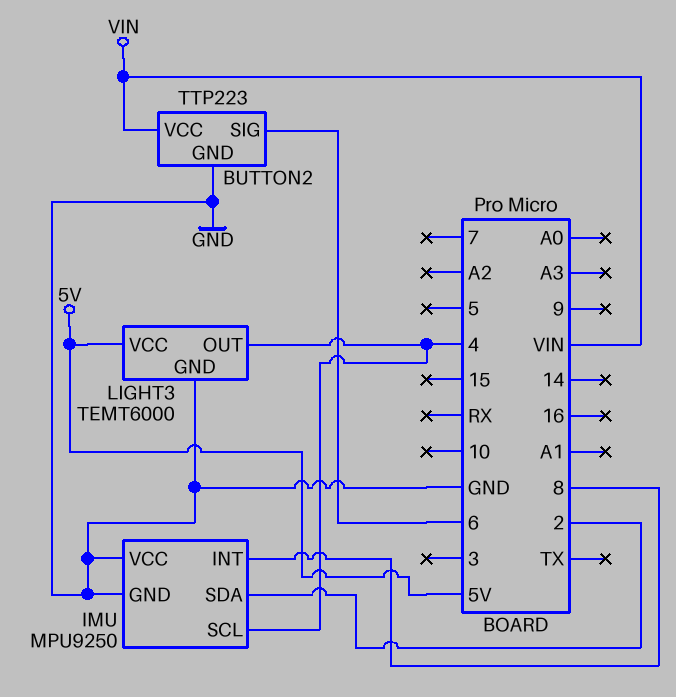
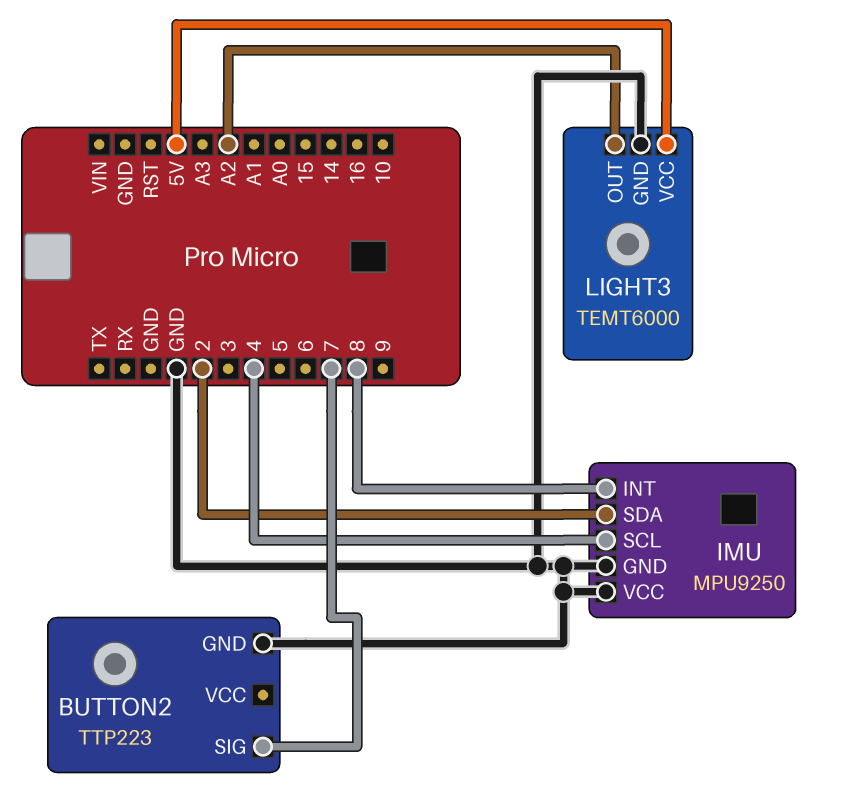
BUTTON2 pin SIG: 6 -> 7
BUTTON2 pin VCC: VIN -> none
LIGHT3 pin OUT: 4 -> A2

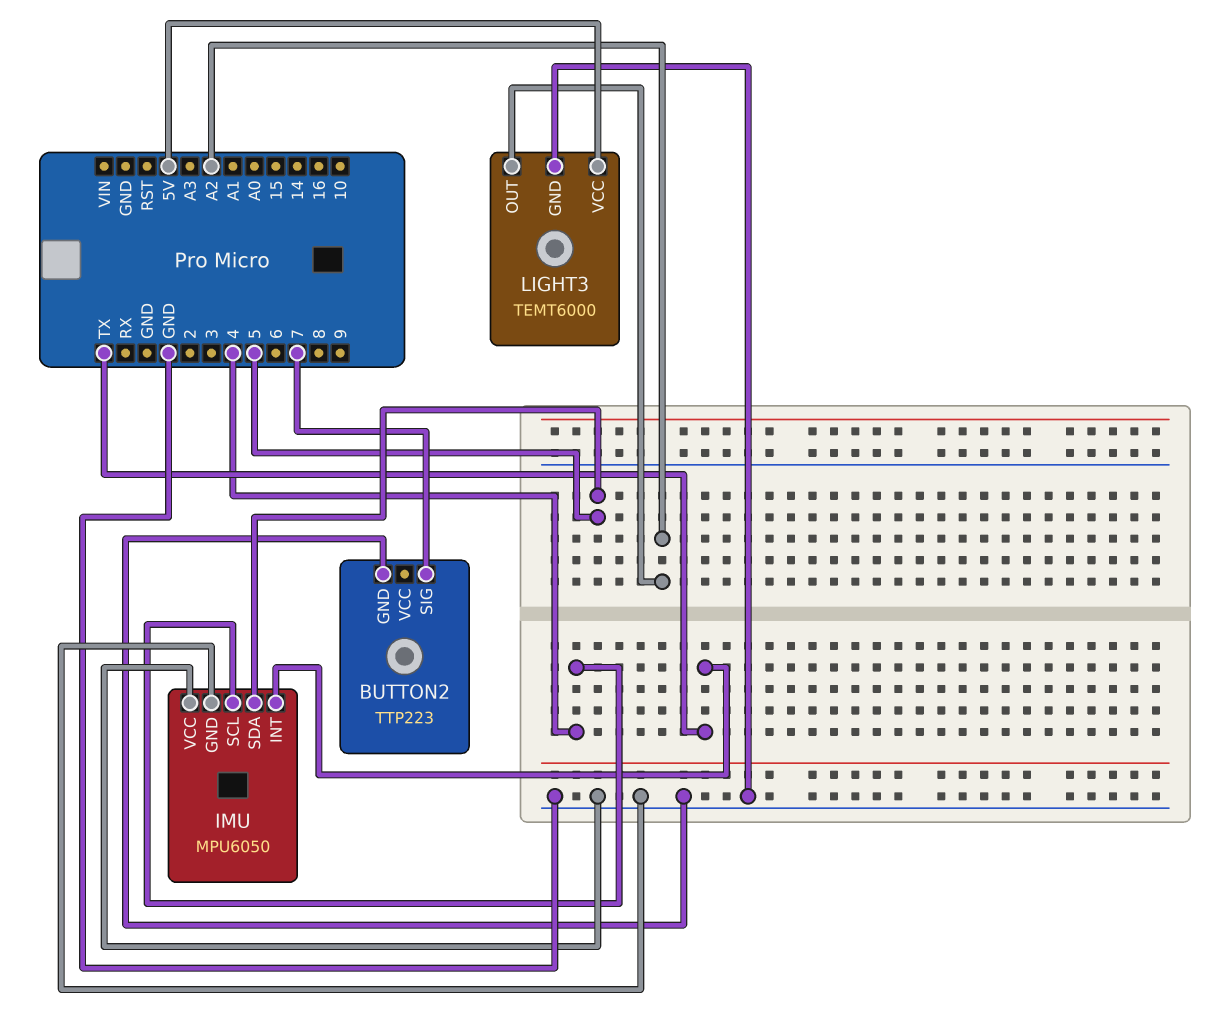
IMU: MPU9250 -> MPU6050
IMU pin INT: 8 -> TX
IMU pin SDA: 2 -> 5

